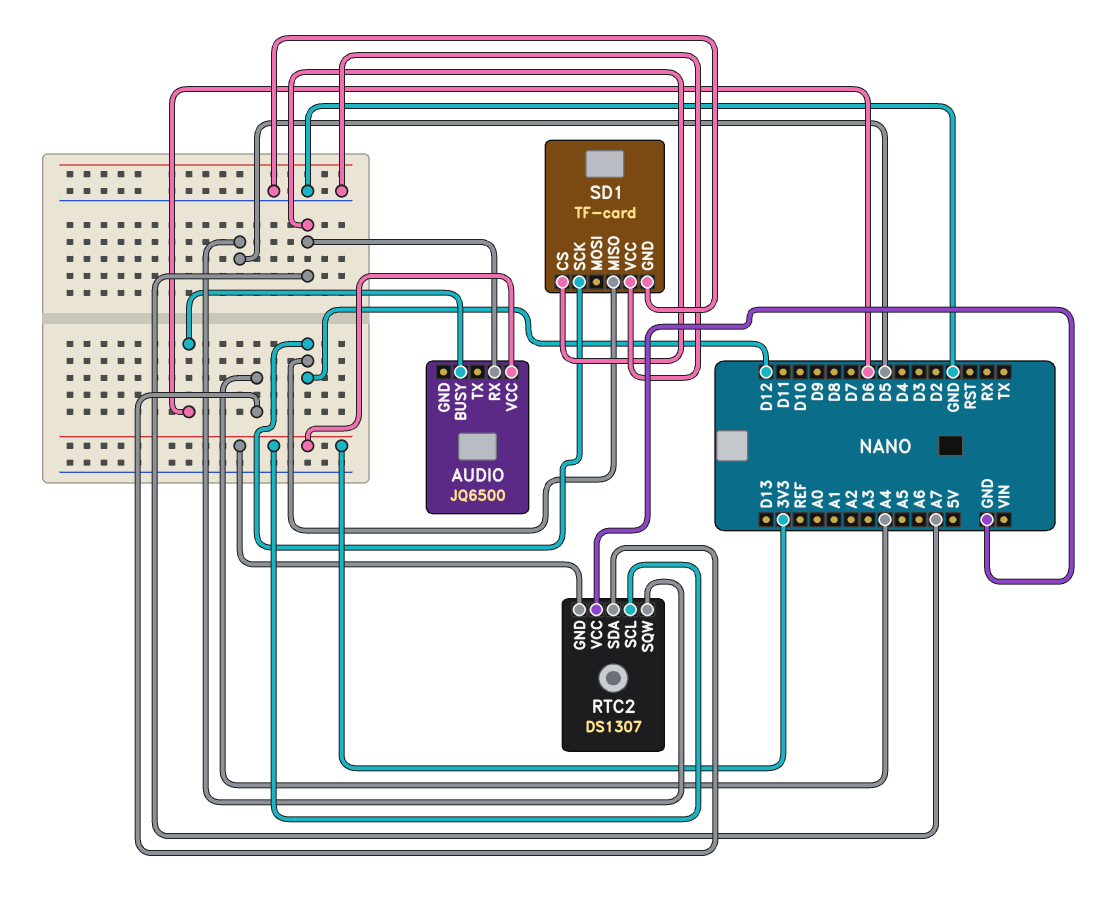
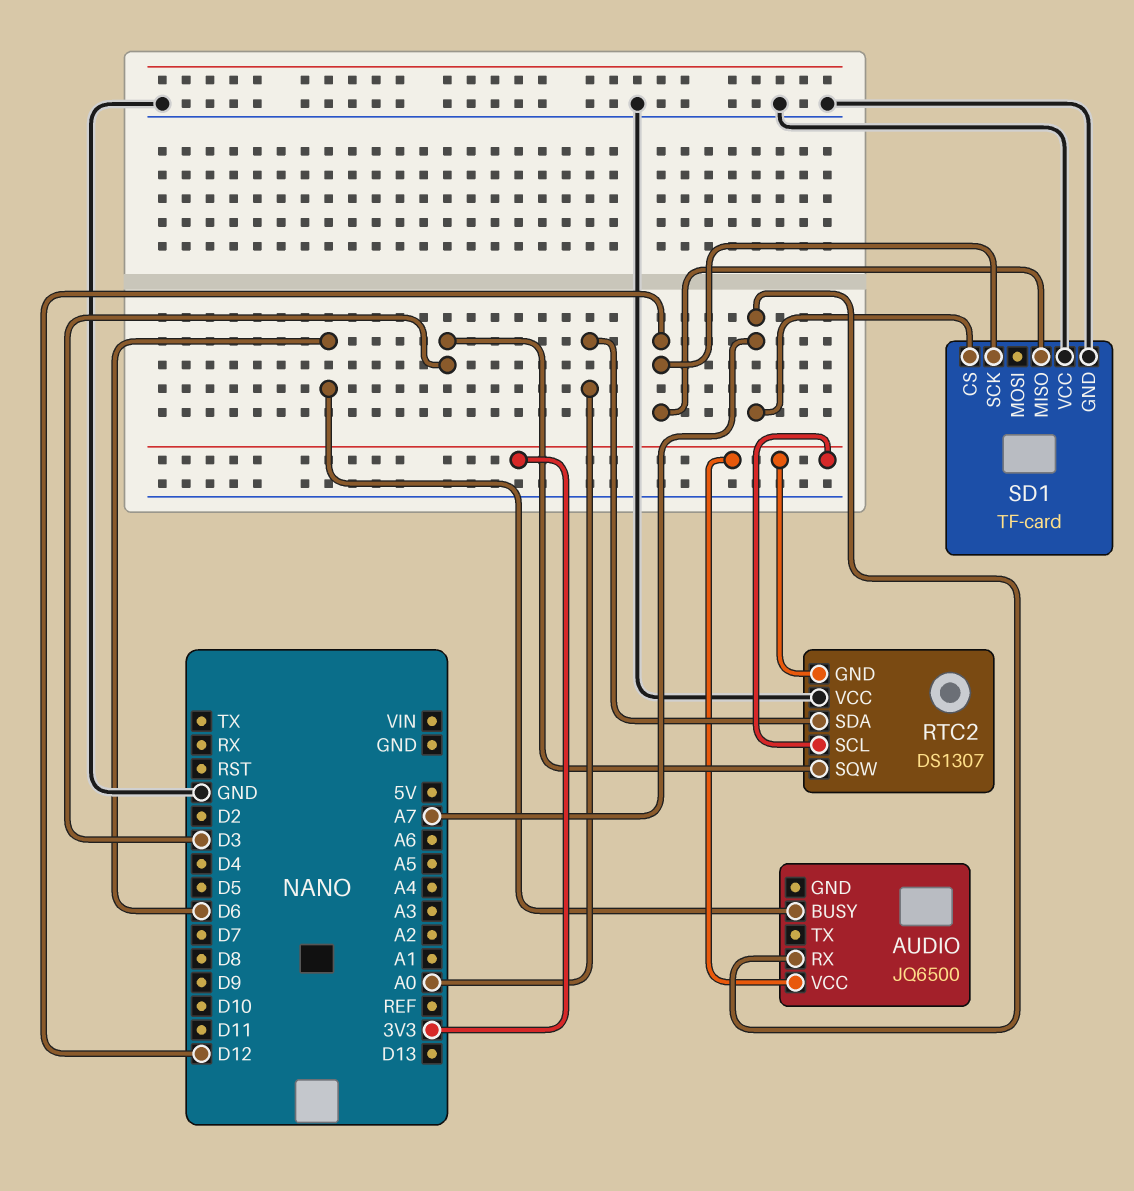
RTC2 pin SDA: A4 -> A0
RTC2 pin SQW: D5 -> D3

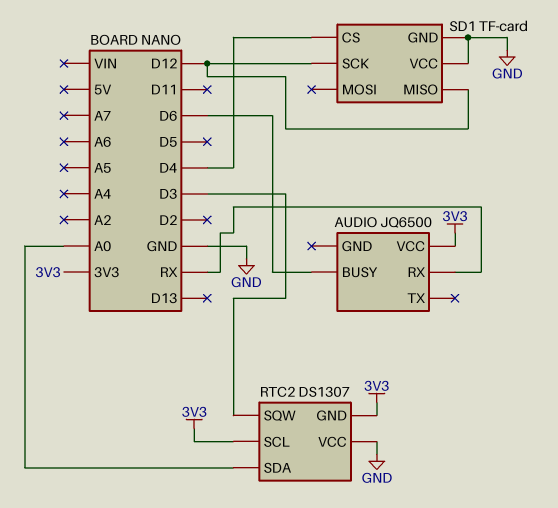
AUDIO pin RX: A7 -> RX
SD1 pin CS: A7 -> D4

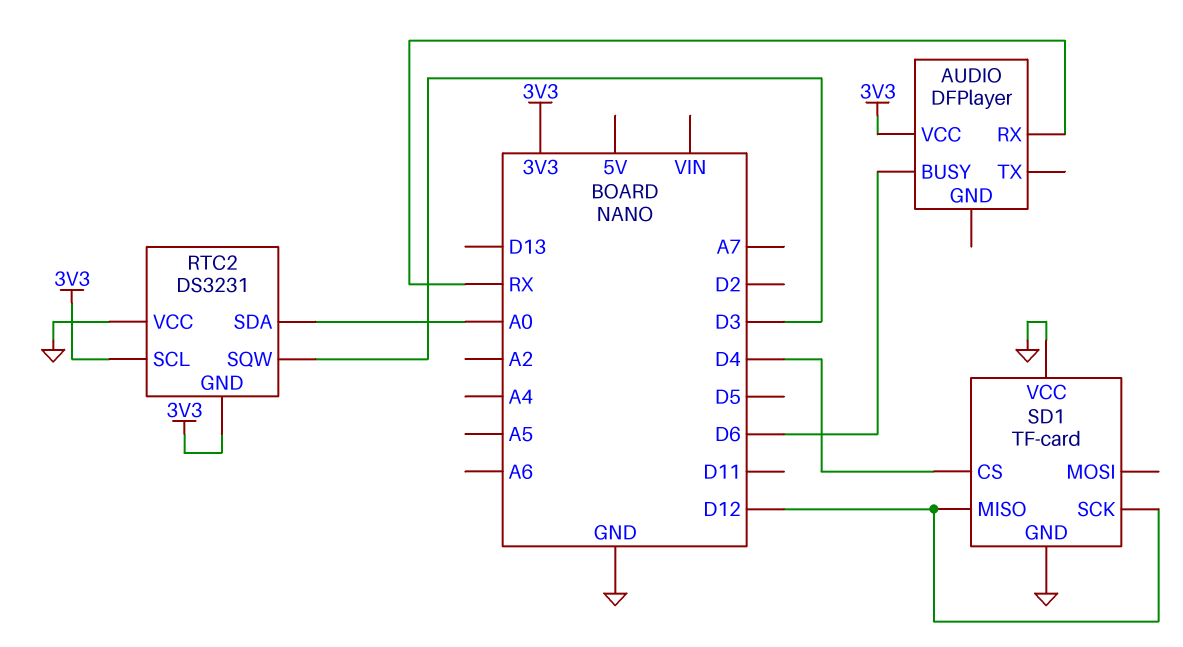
AUDIO: JQ6500 -> DFPlayer
RTC2: DS1307 -> DS3231

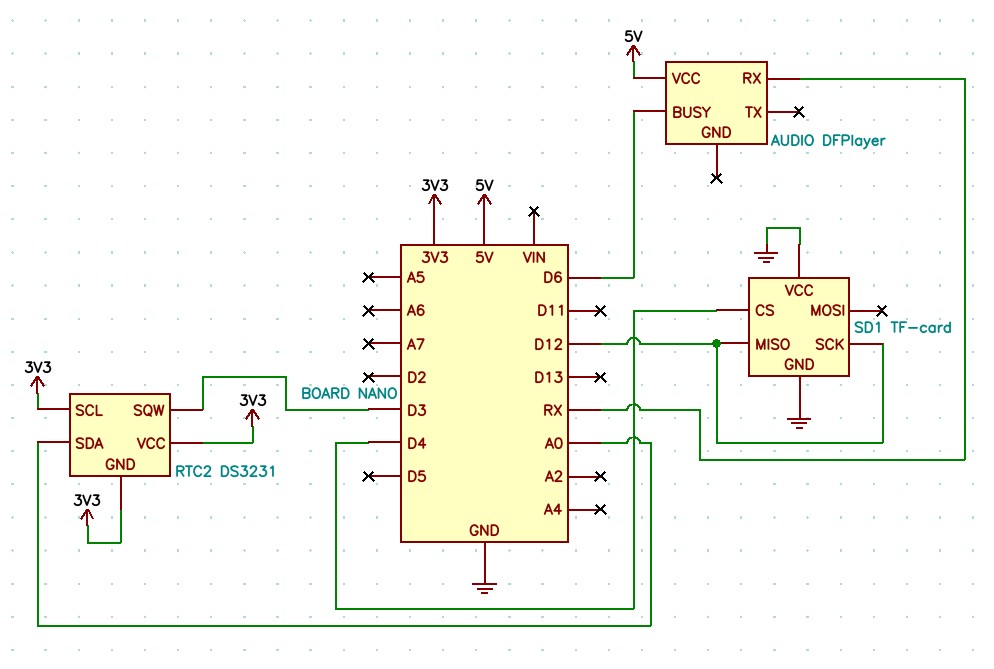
AUDIO pin VCC: 3V3 -> 5V
RTC2 pin VCC: GND -> 3V3

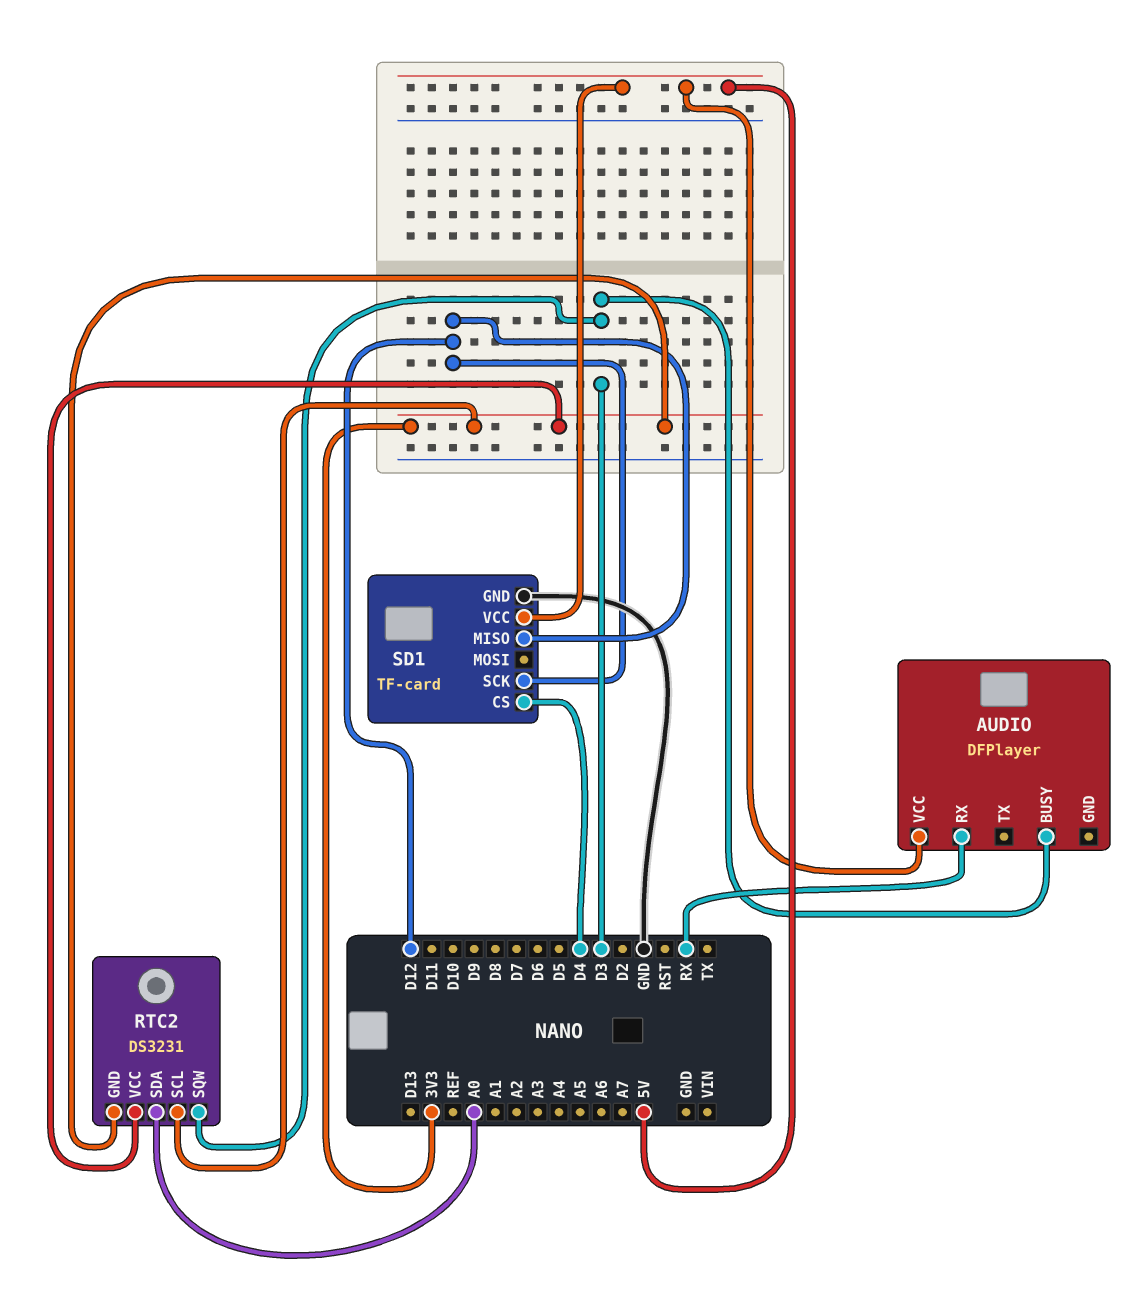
AUDIO pin BUSY: D6 -> D3
SD1 pin VCC: GND -> 5V

